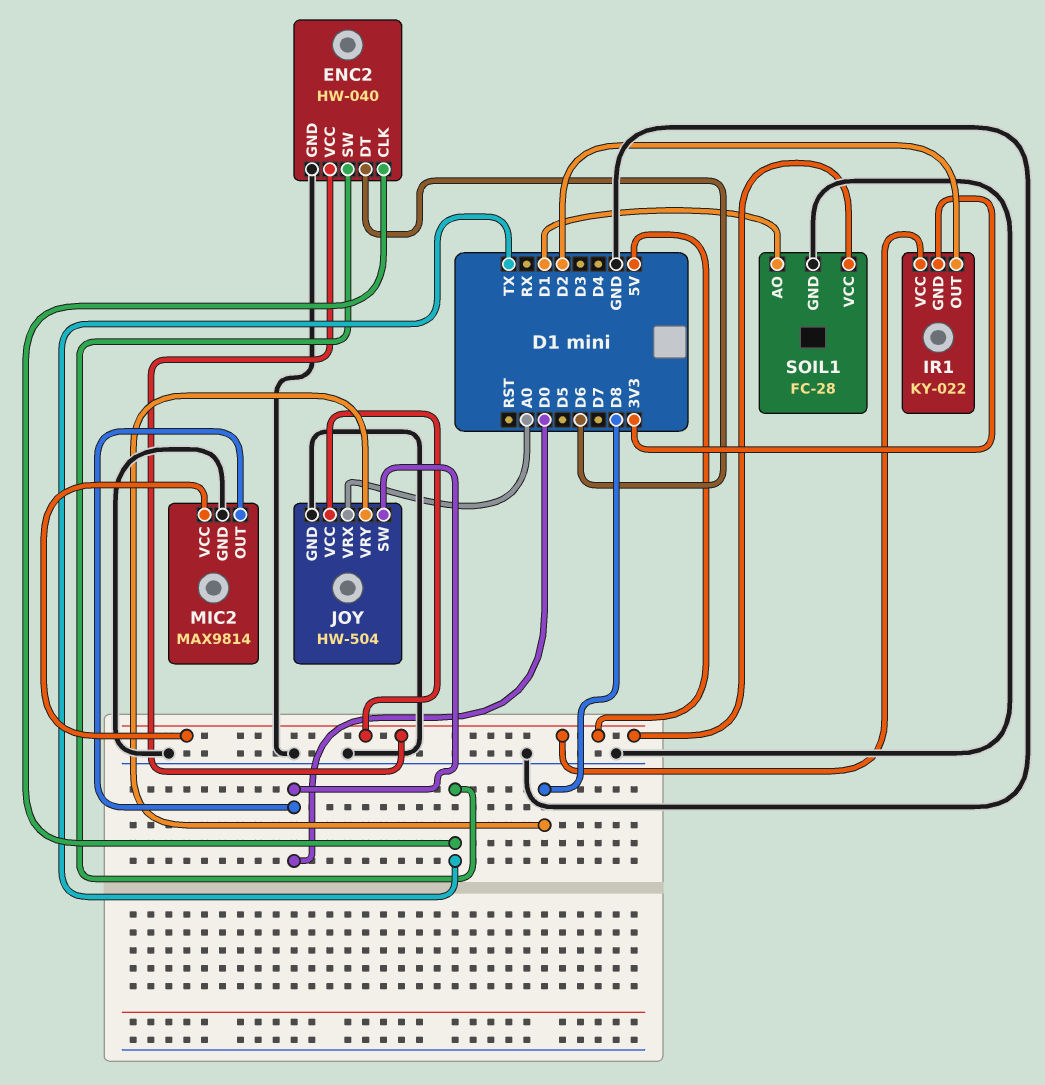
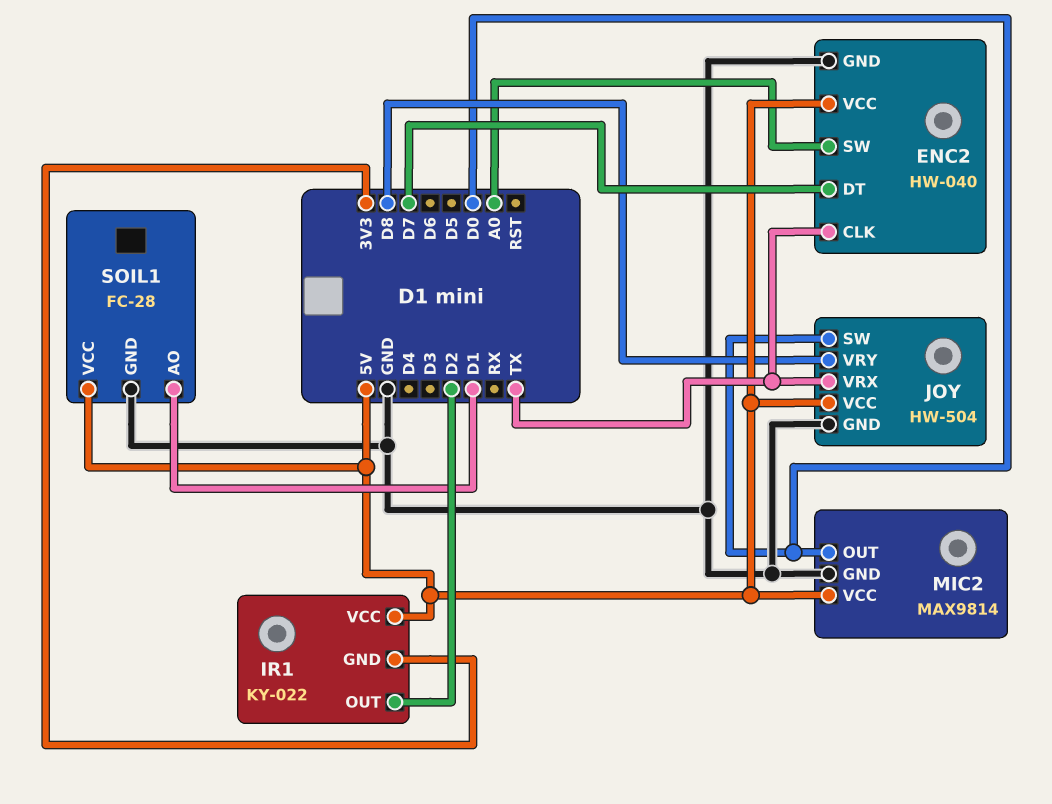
ENC2 pin DT: D6 -> D7
ENC2 pin SW: TX -> A0
JOY pin VRX: A0 -> TX

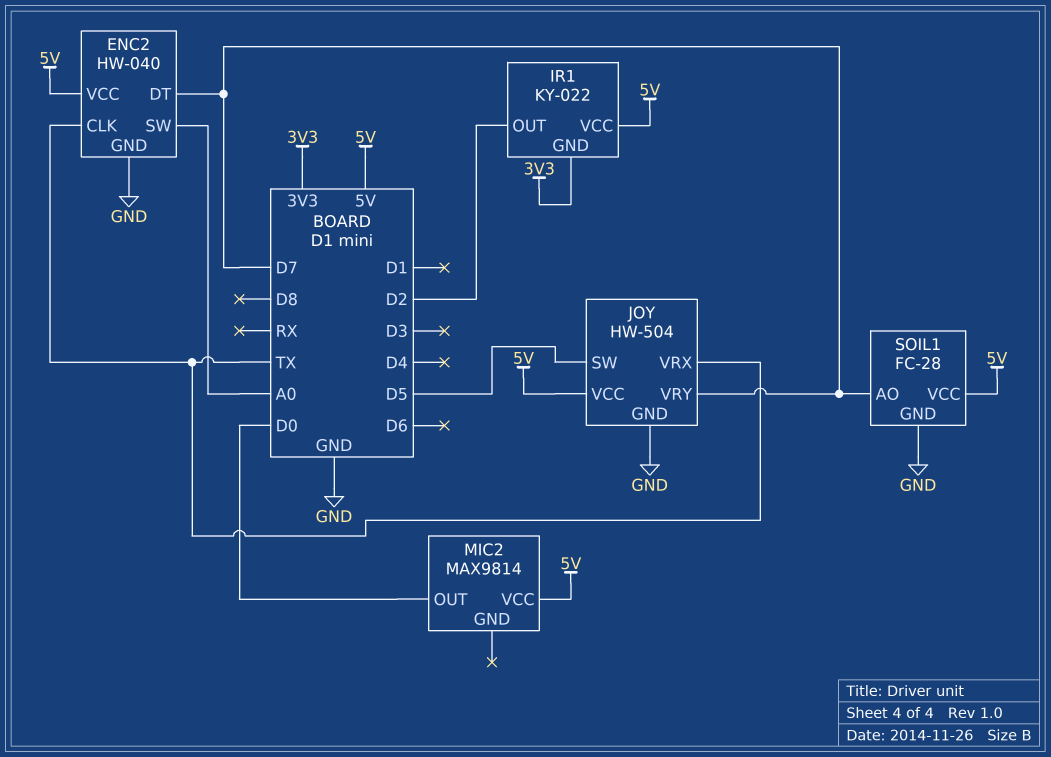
JOY pin SW: D0 -> D5
JOY pin VRY: D8 -> D7
MIC2 pin GND: GND -> none
SOIL1 pin AO: D1 -> D7

